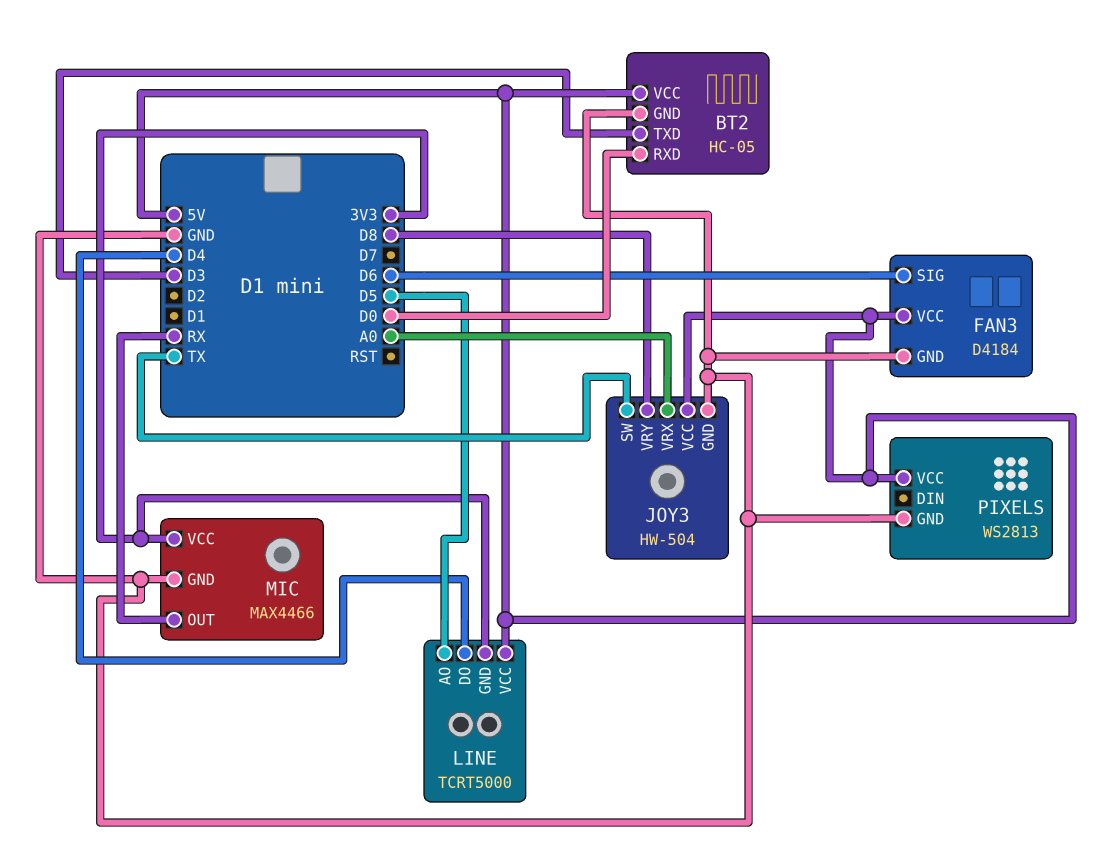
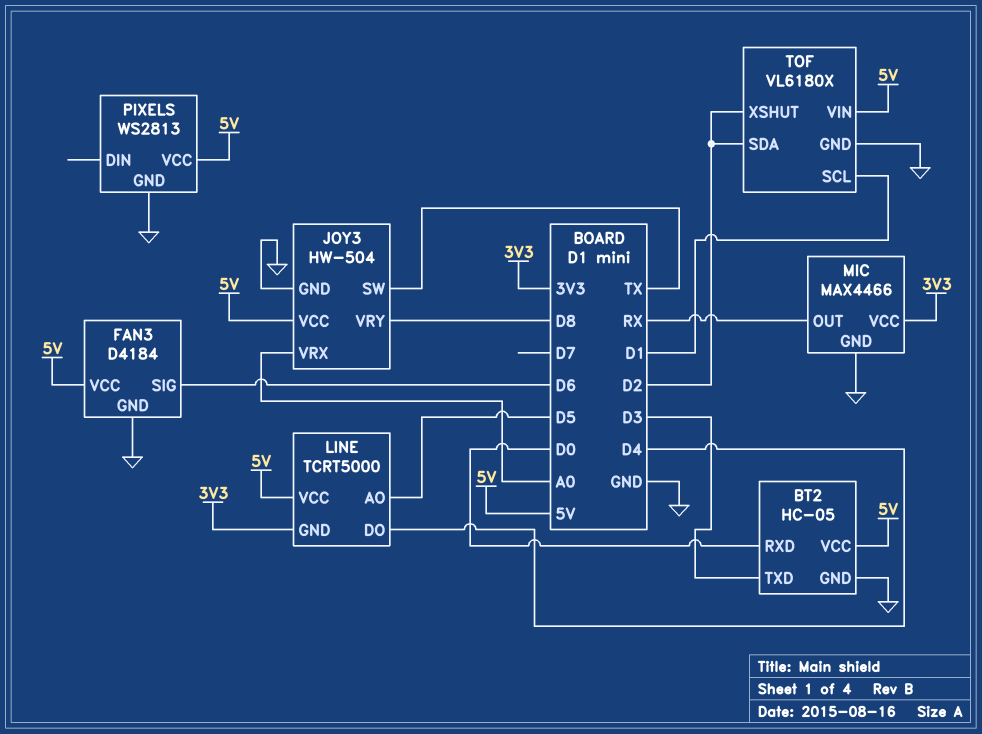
TOF: none -> VL6180X
TOF pin GND: none -> GND
TOF pin SCL: none -> D1
TOF pin SDA: none -> D2
TOF pin VIN: none -> 5V
TOF pin XSHUT: none -> D2

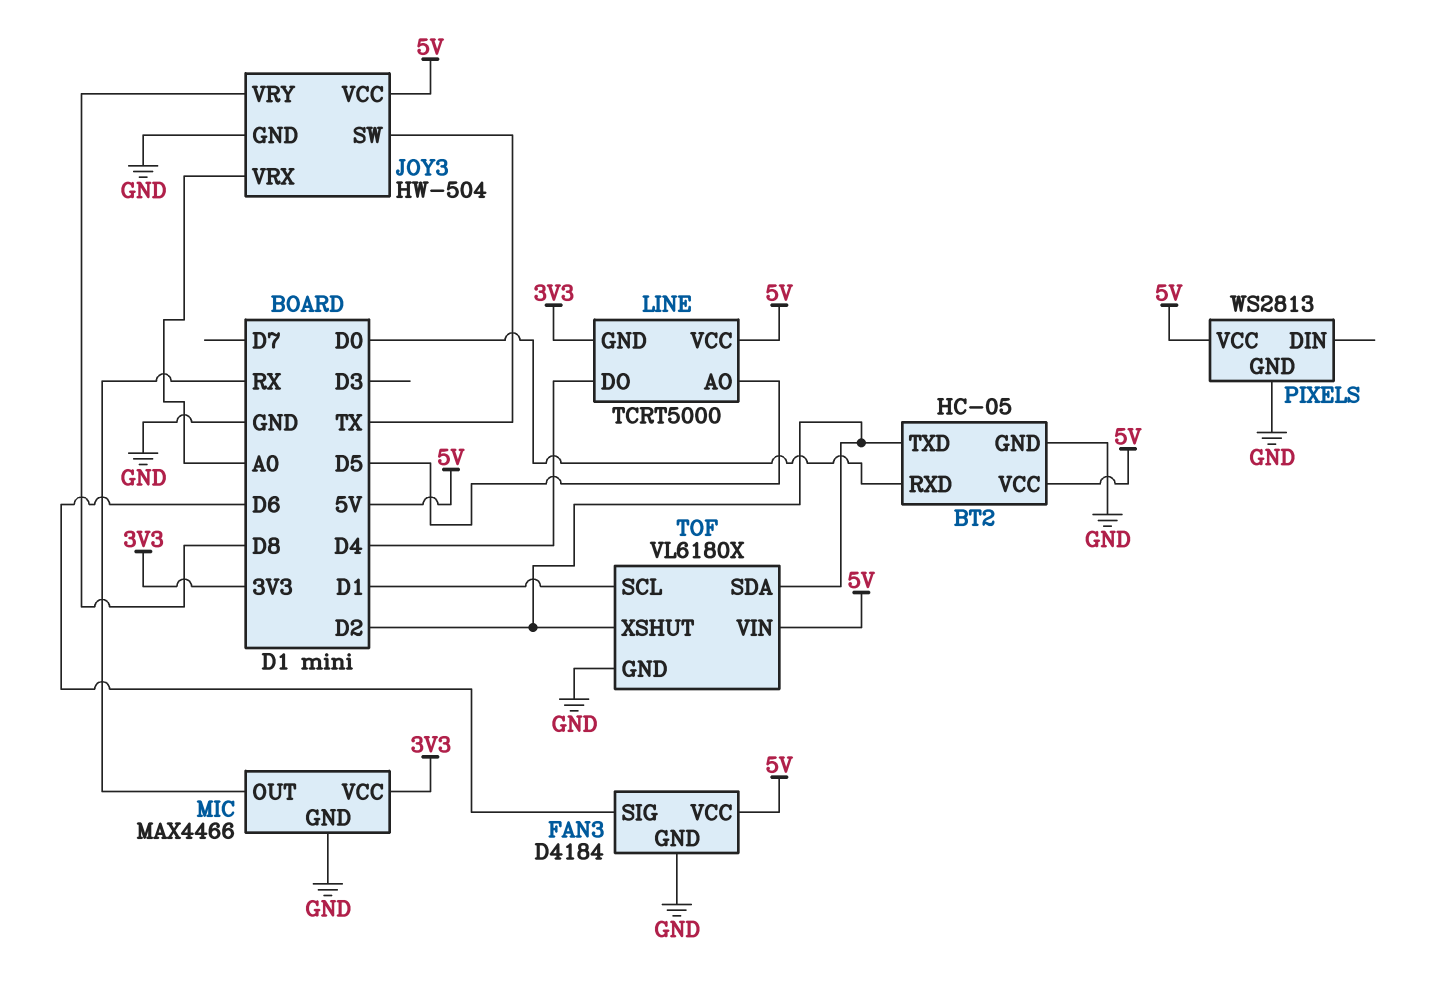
BT2 pin TXD: D3 -> D2

